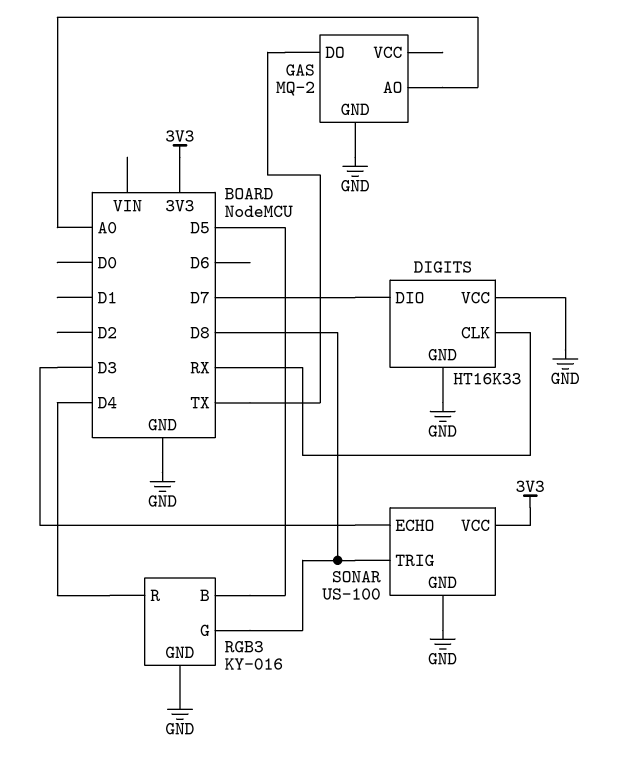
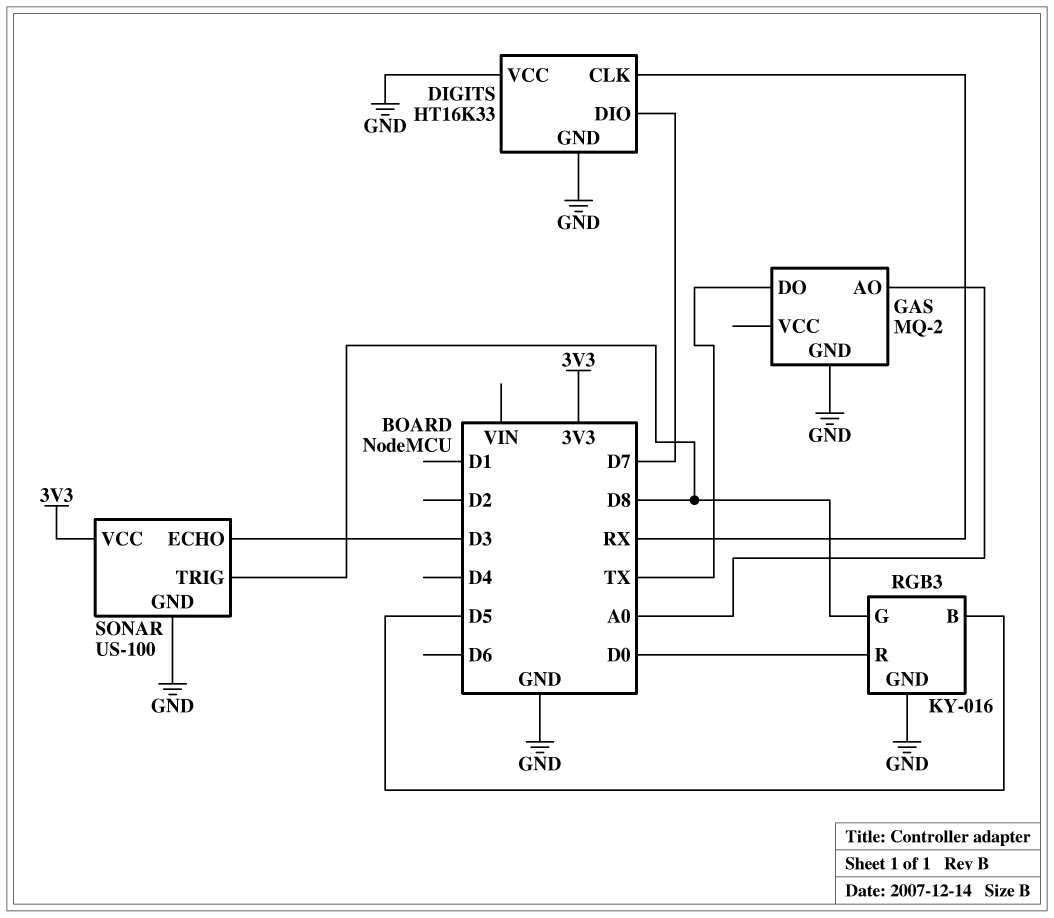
RGB3 pin R: D4 -> D0

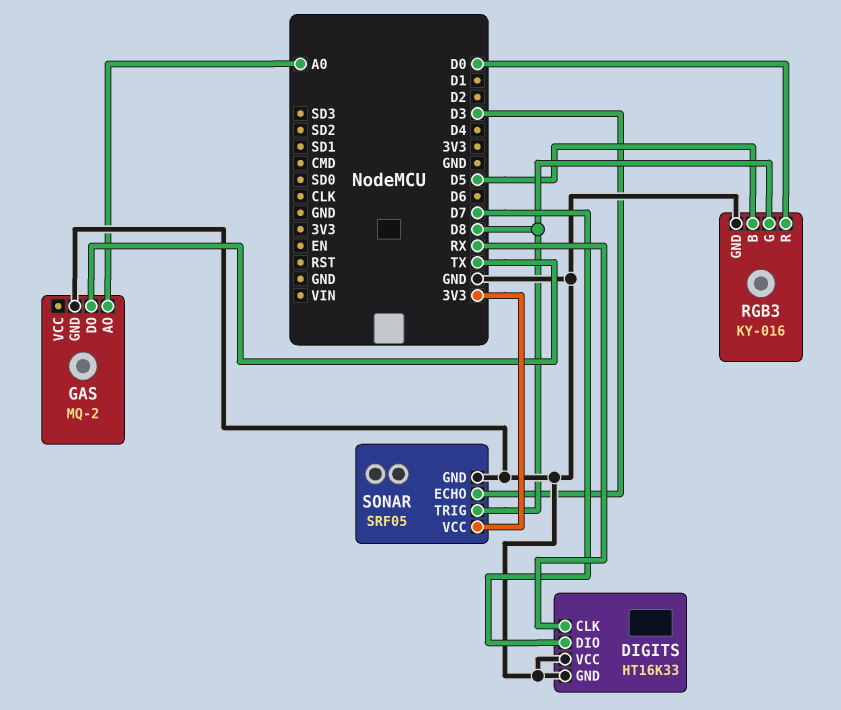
SONAR: US-100 -> SRF05

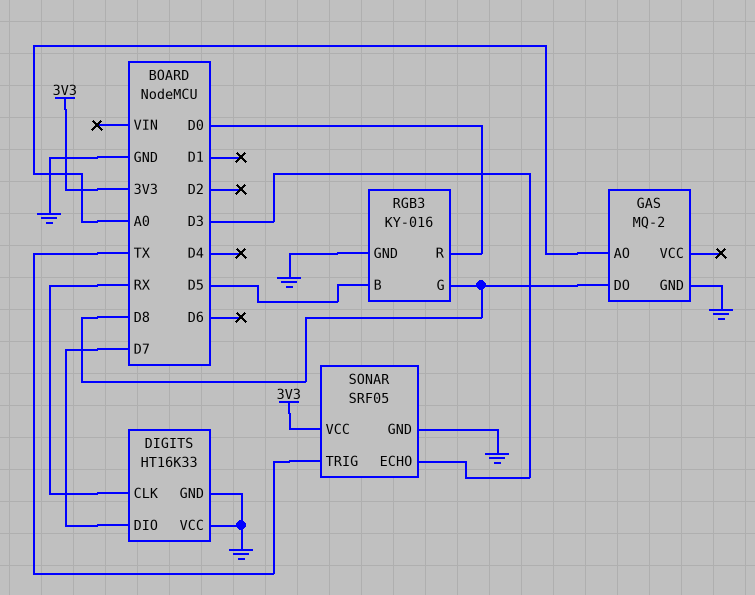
GAS pin DO: TX -> D8
SONAR pin TRIG: D8 -> TX

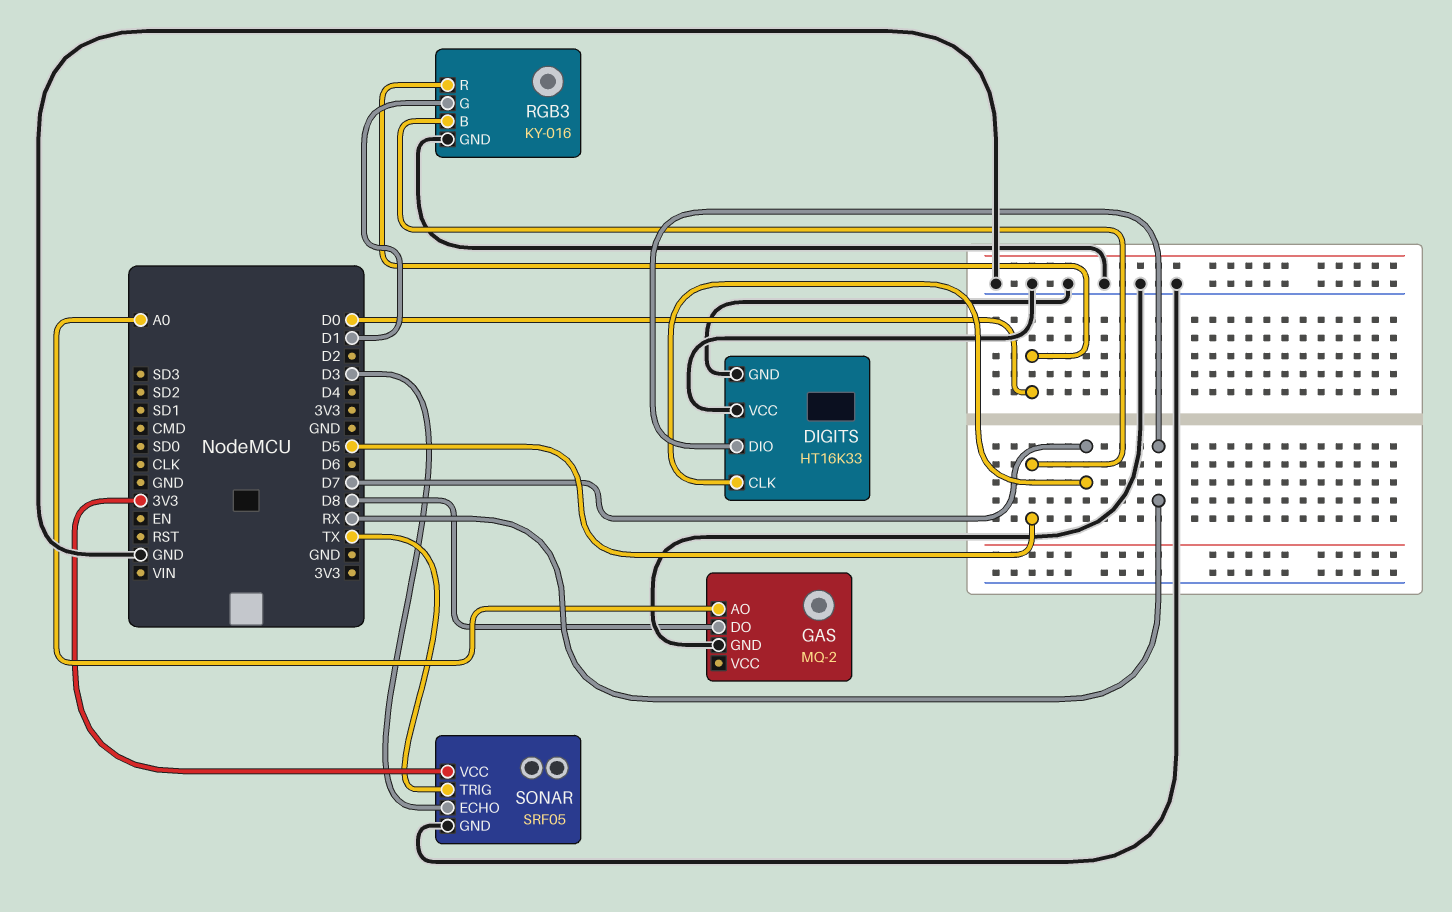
DIGITS pin CLK: RX -> D7
DIGITS pin DIO: D7 -> RX
RGB3 pin G: D8 -> D1

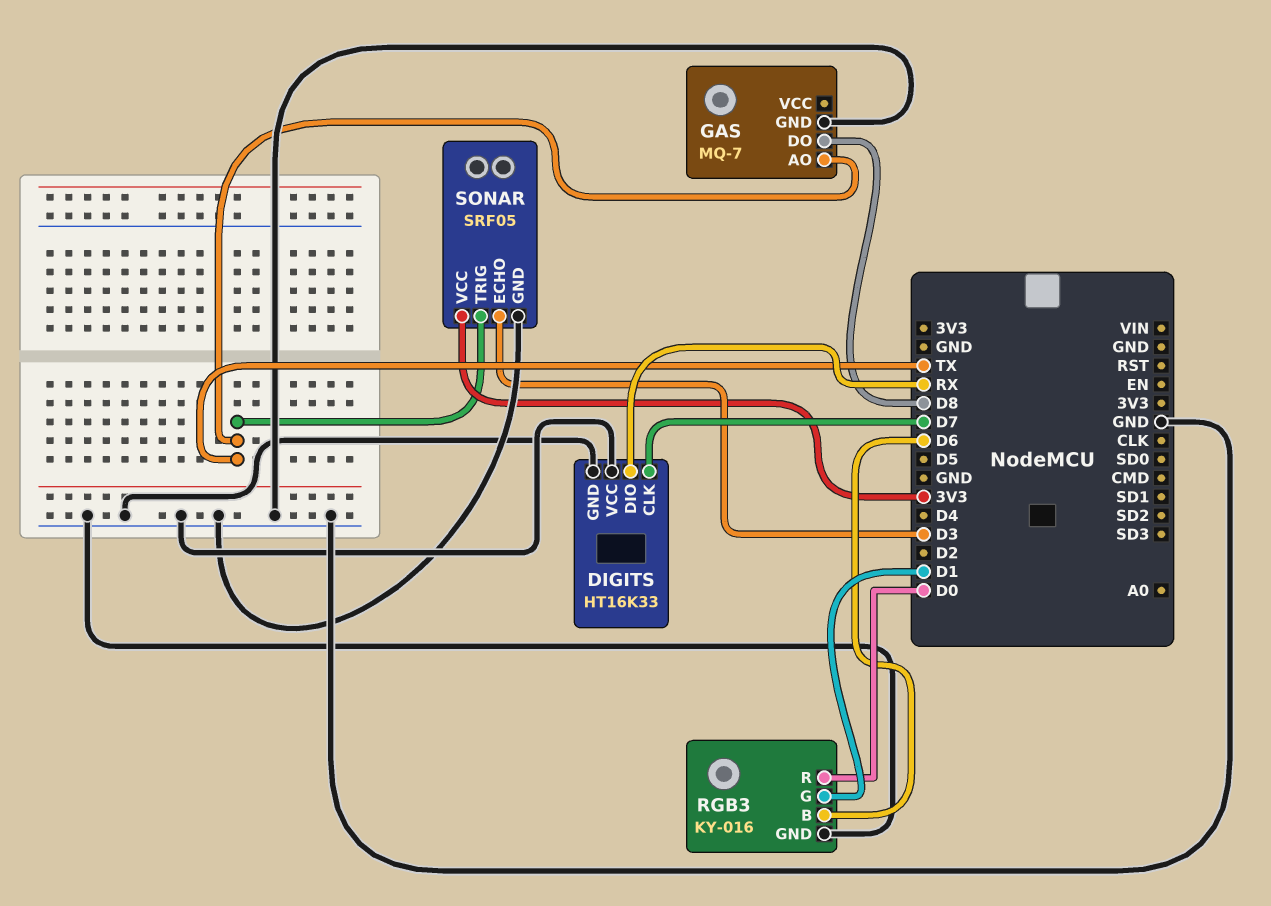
GAS: MQ-2 -> MQ-7
GAS pin AO: A0 -> TX
RGB3 pin B: D5 -> D6

